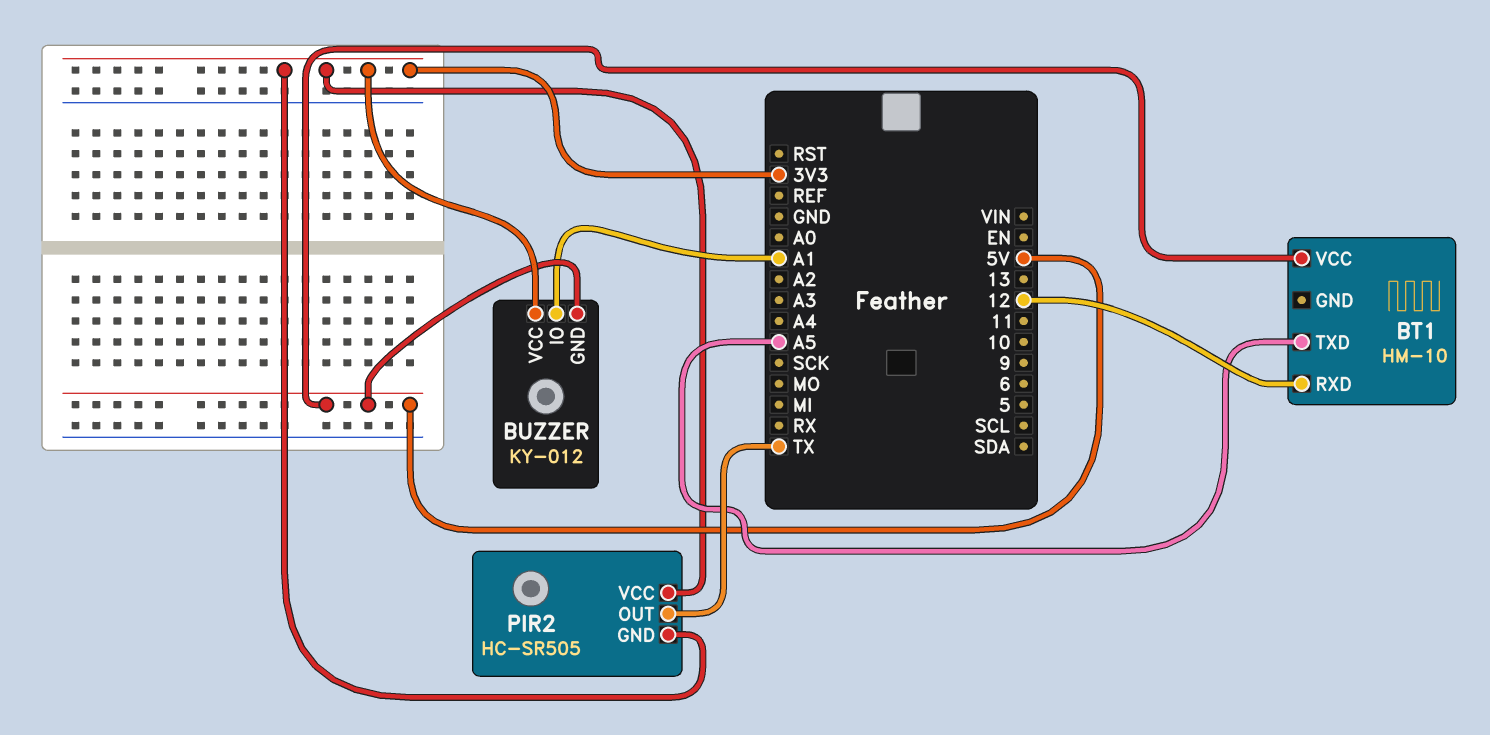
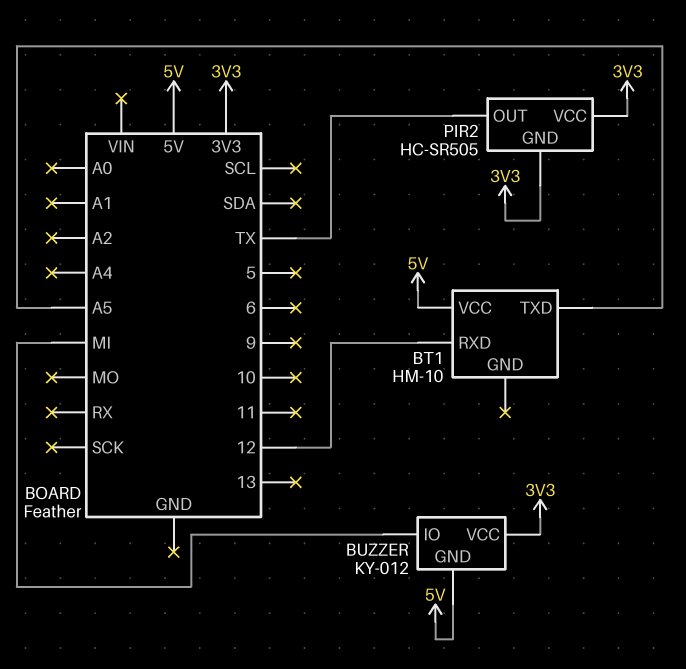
BUZZER pin IO: A1 -> MI

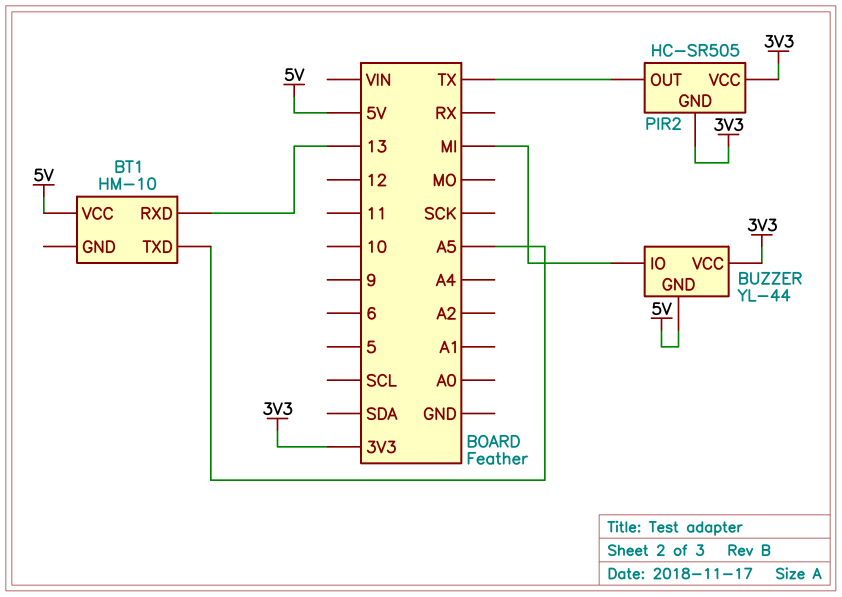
BT1 pin RXD: 12 -> 13
BUZZER: KY-012 -> YL-44

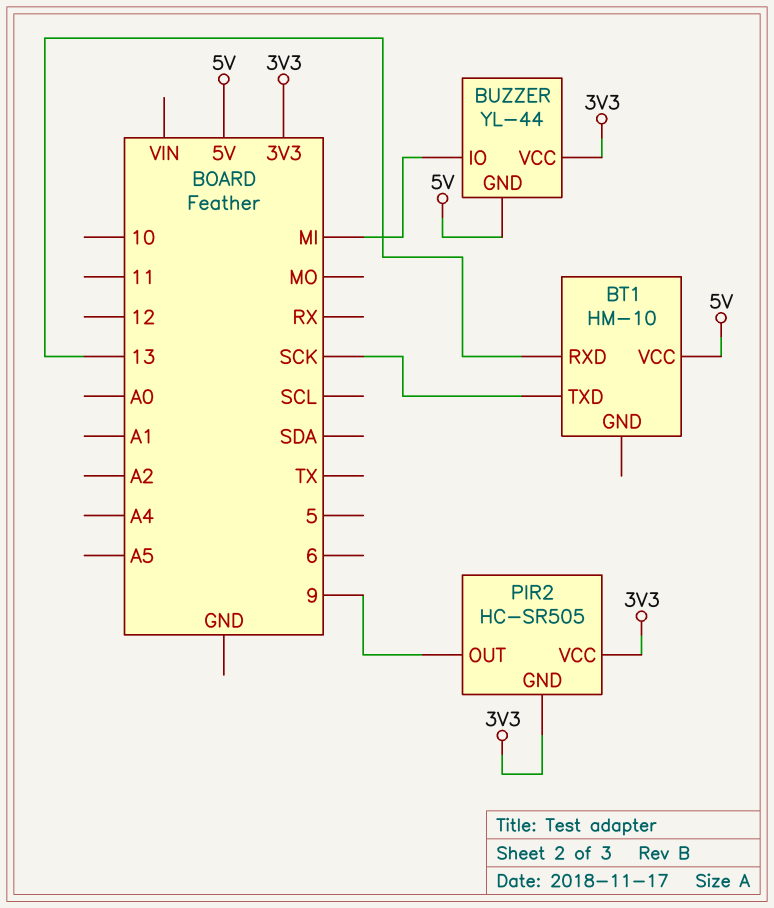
BT1 pin TXD: A5 -> SCK
PIR2 pin OUT: TX -> 9

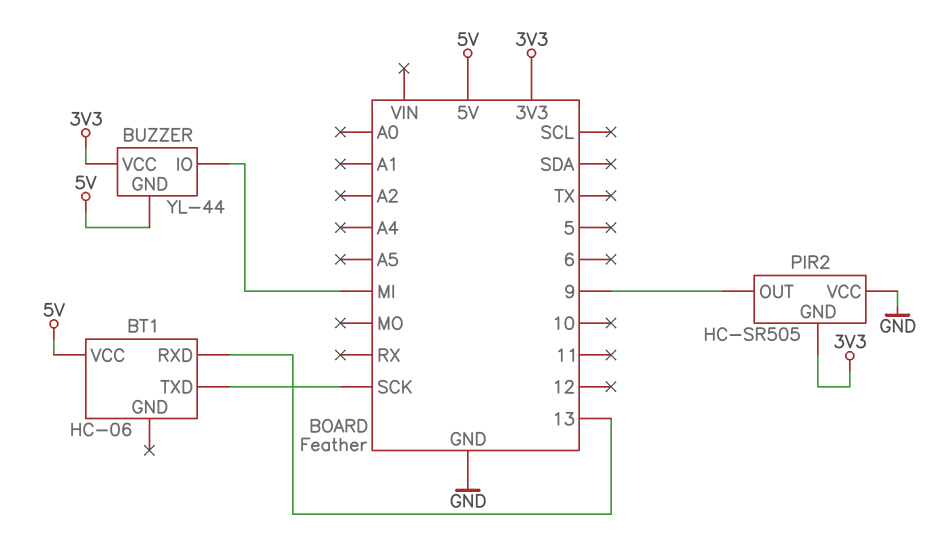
BT1: HM-10 -> HC-06
PIR2 pin VCC: 3V3 -> GND

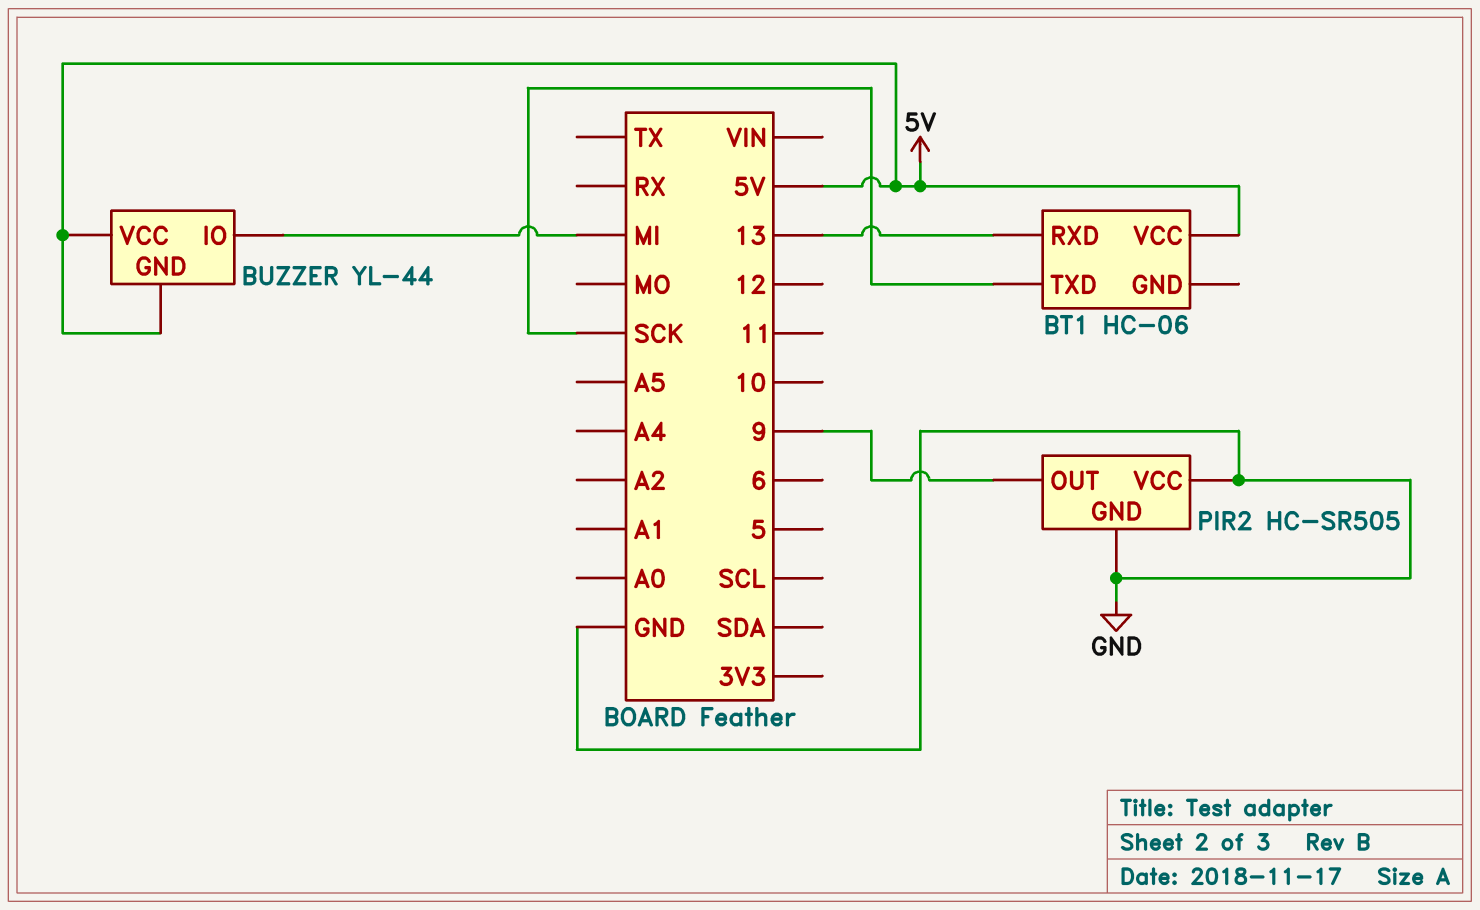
BUZZER pin VCC: 3V3 -> 5V
PIR2 pin GND: 3V3 -> GND

